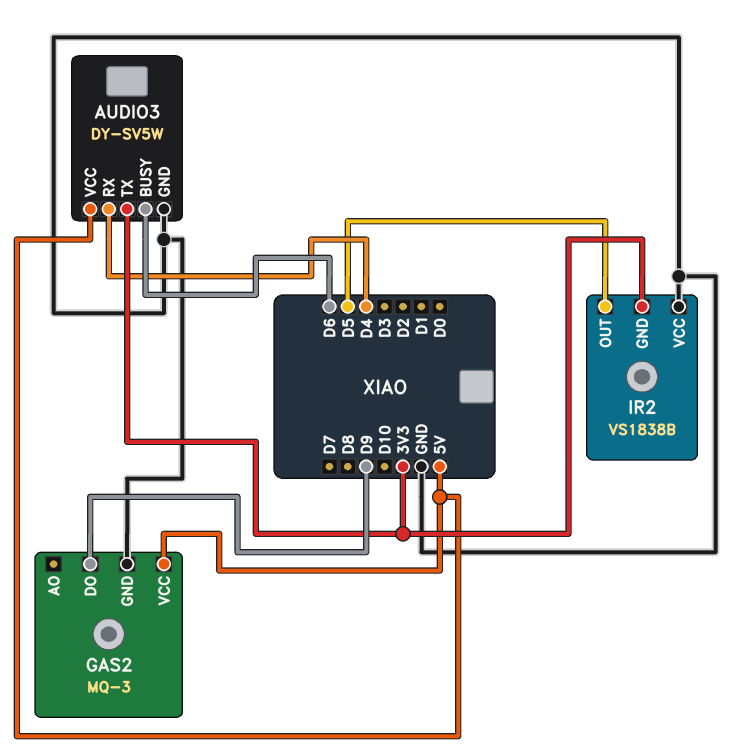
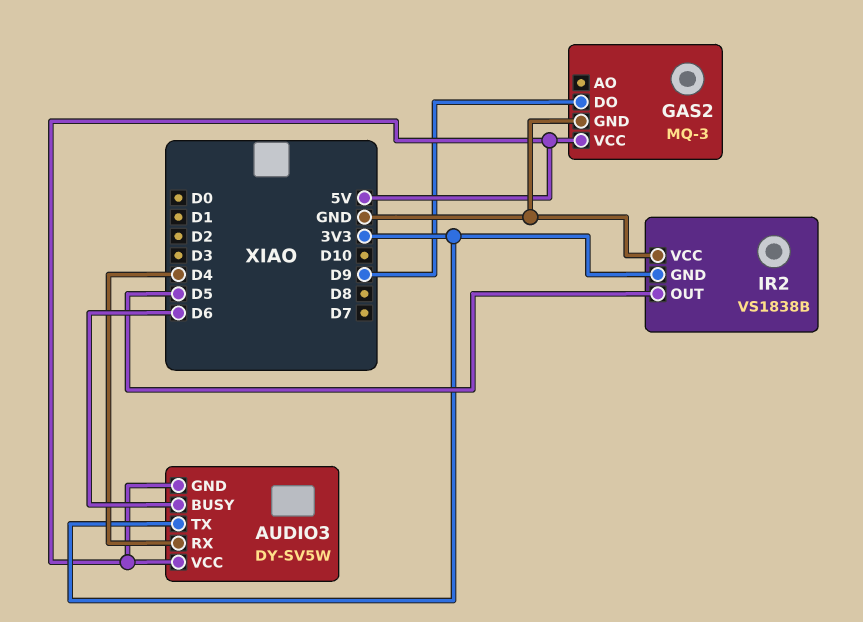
AUDIO3 pin GND: GND -> 5V

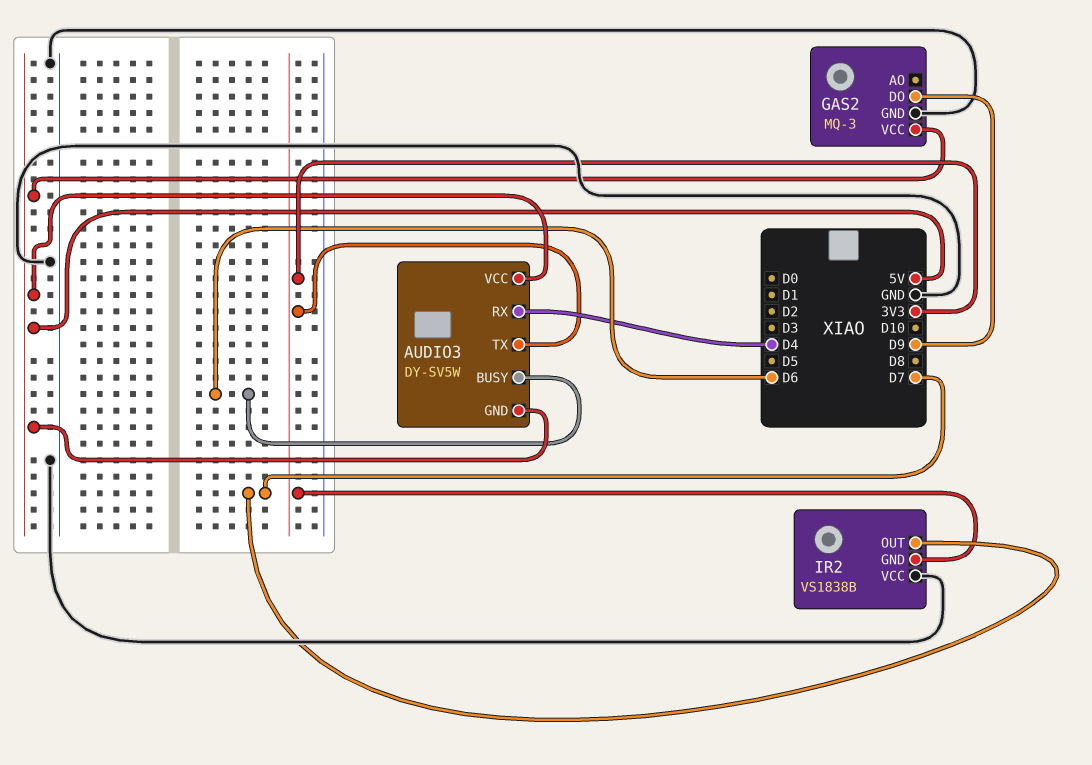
IR2 pin OUT: D5 -> D7

